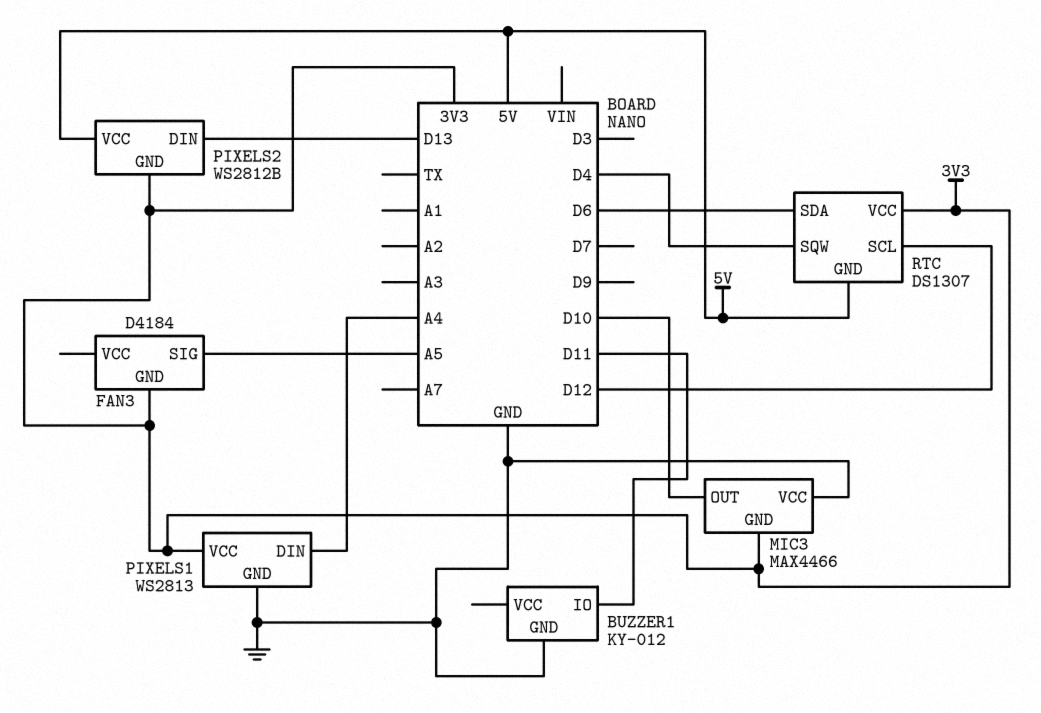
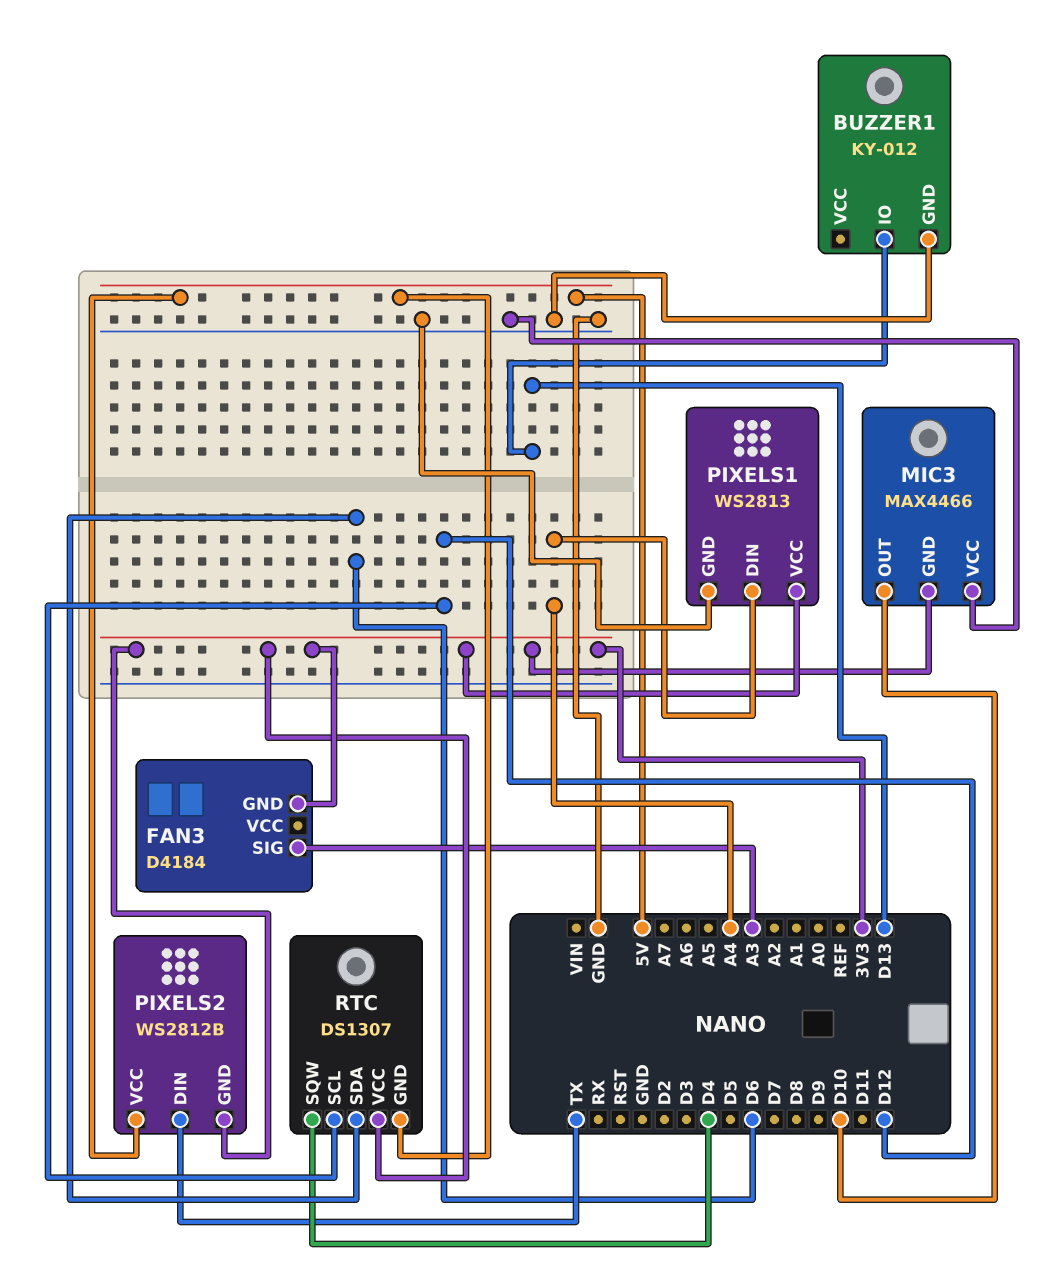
BUZZER1 pin IO: D11 -> D13
FAN3 pin SIG: A5 -> A3
PIXELS2 pin DIN: D13 -> TX

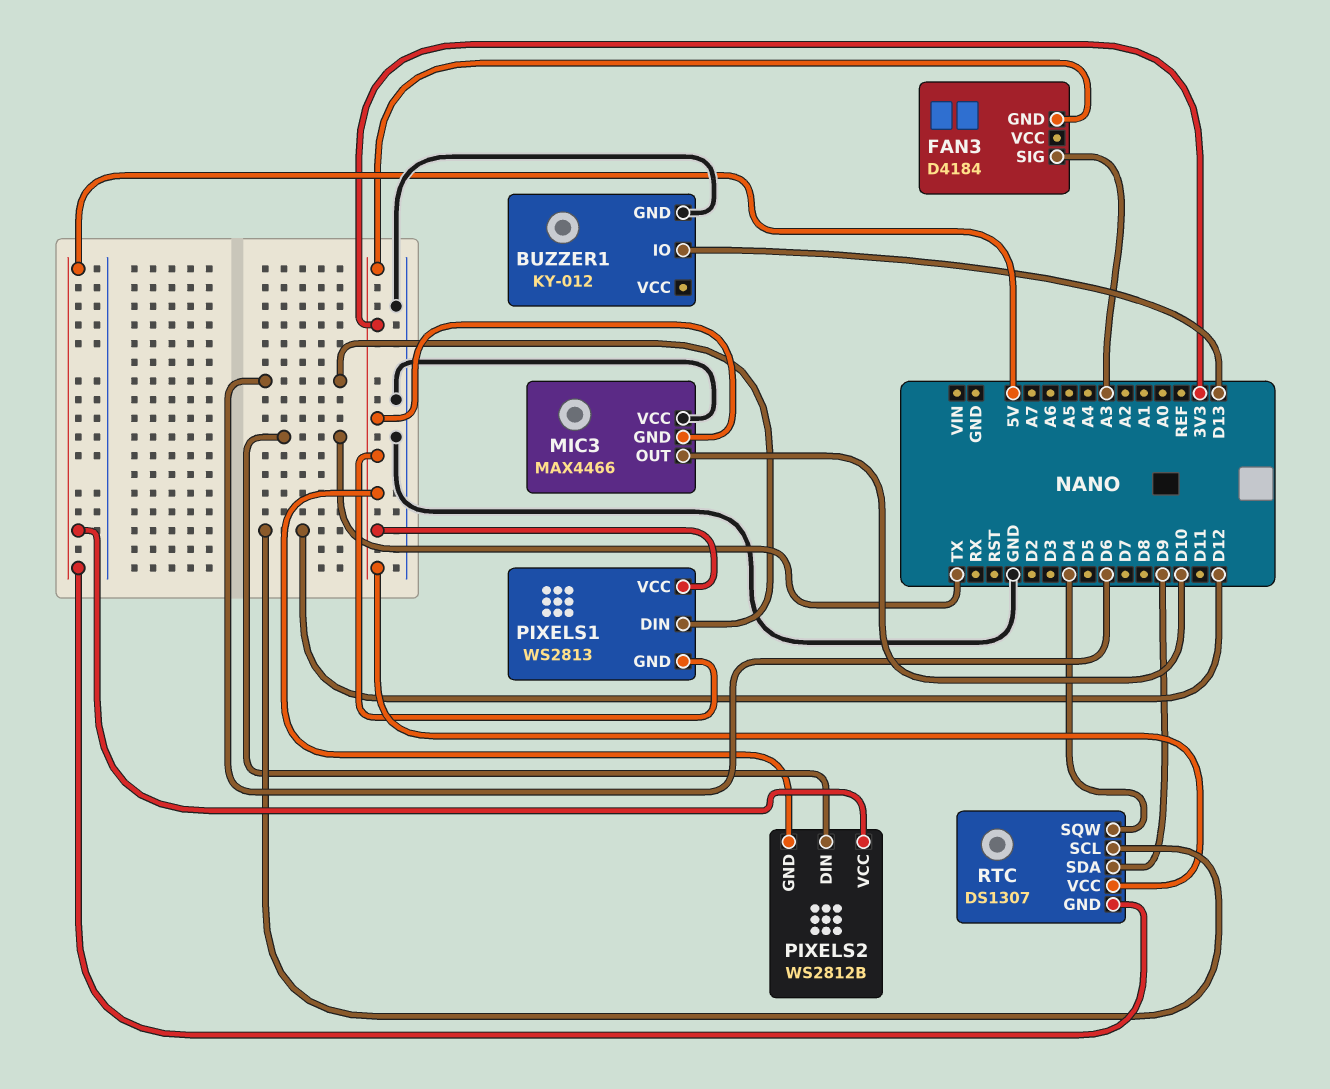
PIXELS1 pin DIN: A4 -> D6
PIXELS1 pin GND: GND -> 3V3
RTC pin SDA: D6 -> D9

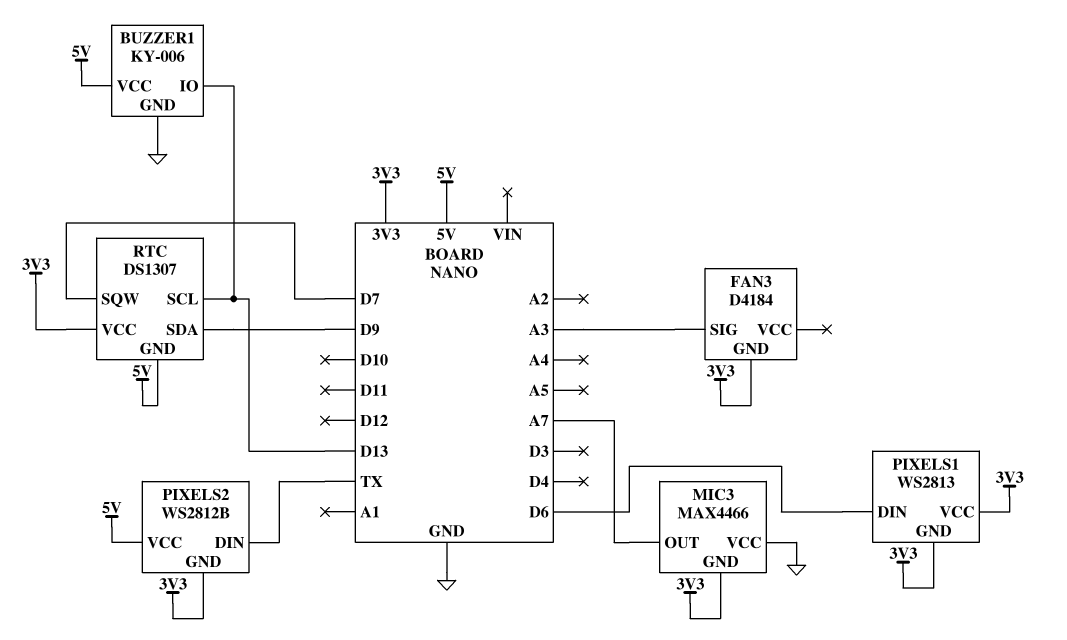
BUZZER1: KY-012 -> KY-006
BUZZER1 pin VCC: none -> 5V
MIC3 pin OUT: D10 -> A7
RTC pin SCL: D12 -> D13
RTC pin SQW: D4 -> D7

